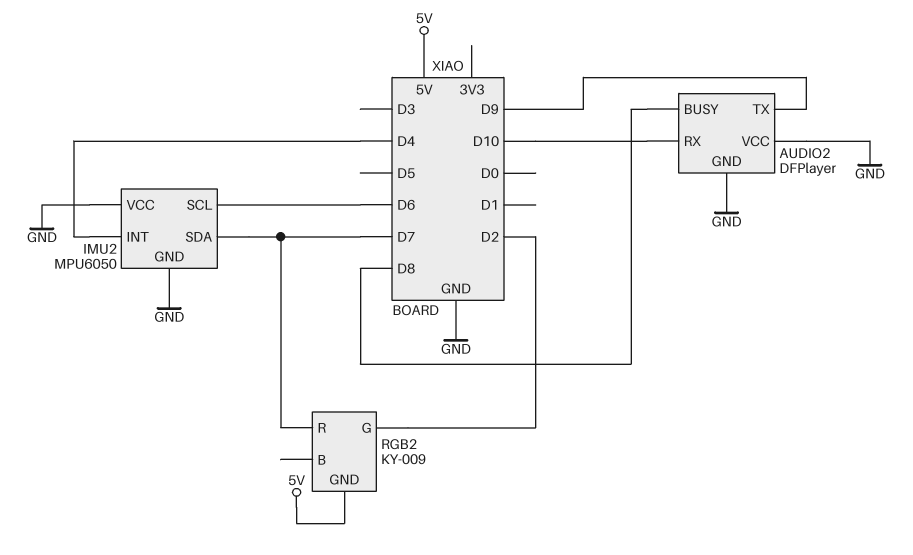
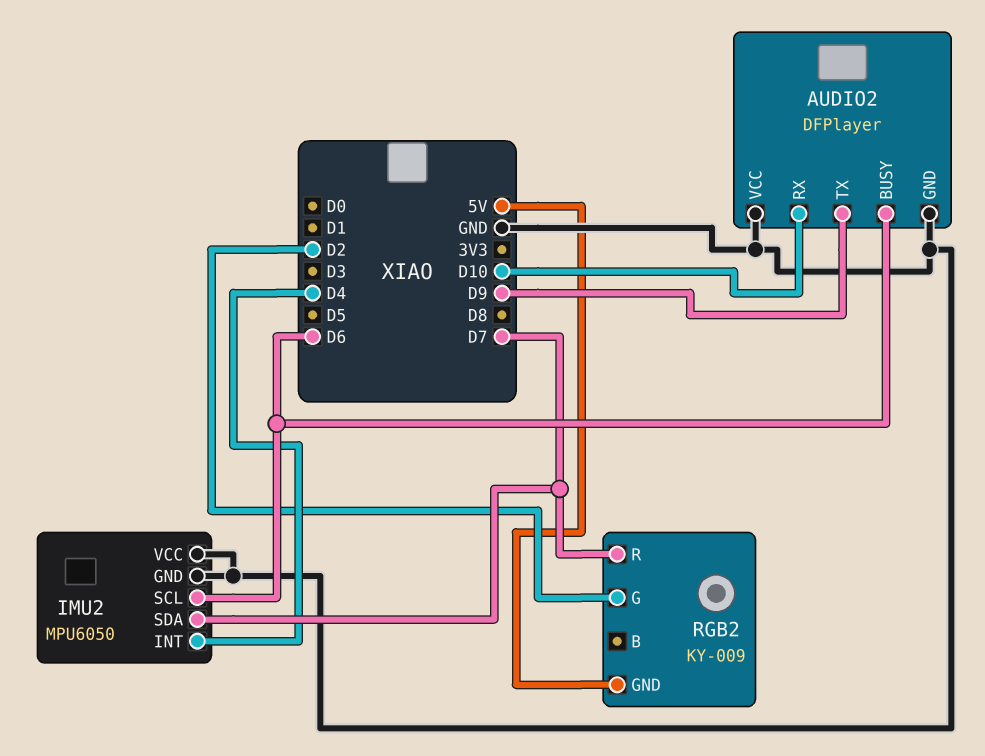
AUDIO2 pin BUSY: D8 -> D6

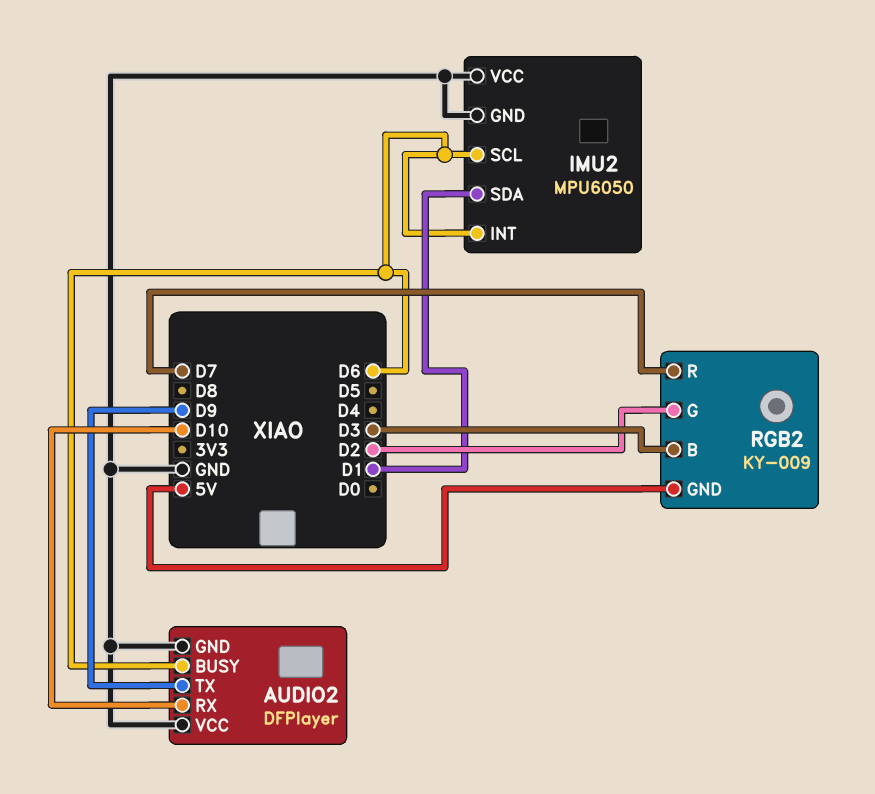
IMU2 pin INT: D4 -> D6
IMU2 pin SDA: D7 -> D1
RGB2 pin B: none -> D3

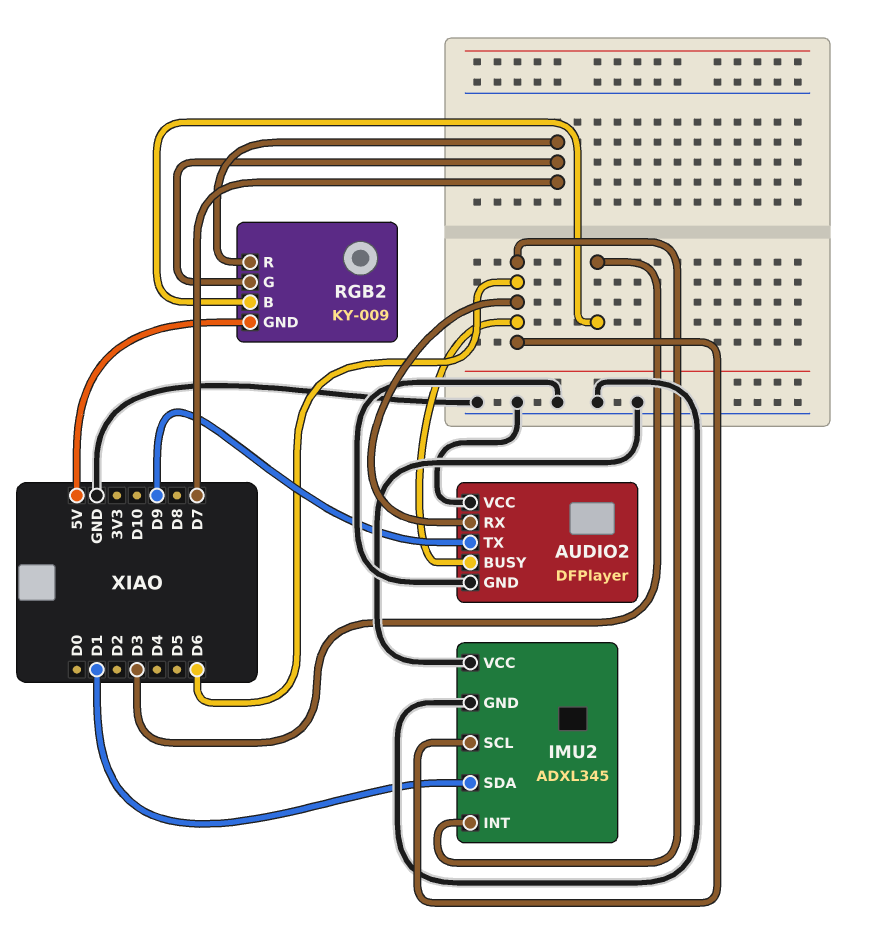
AUDIO2 pin RX: D10 -> D6
IMU2: MPU6050 -> ADXL345
RGB2 pin G: D2 -> D7

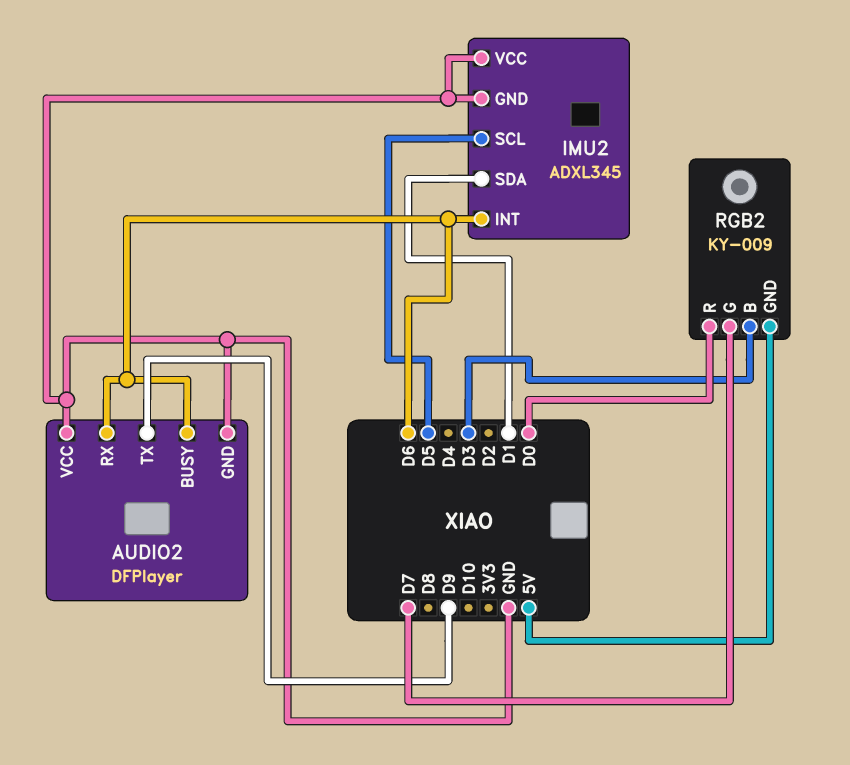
IMU2 pin SCL: D6 -> D5
RGB2 pin R: D7 -> D0

